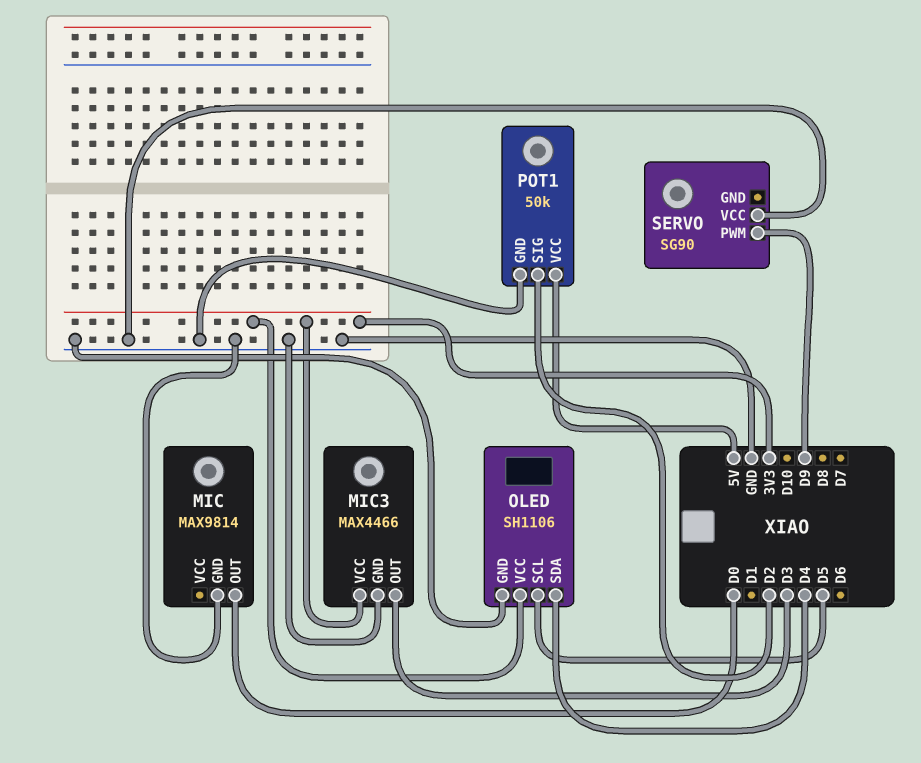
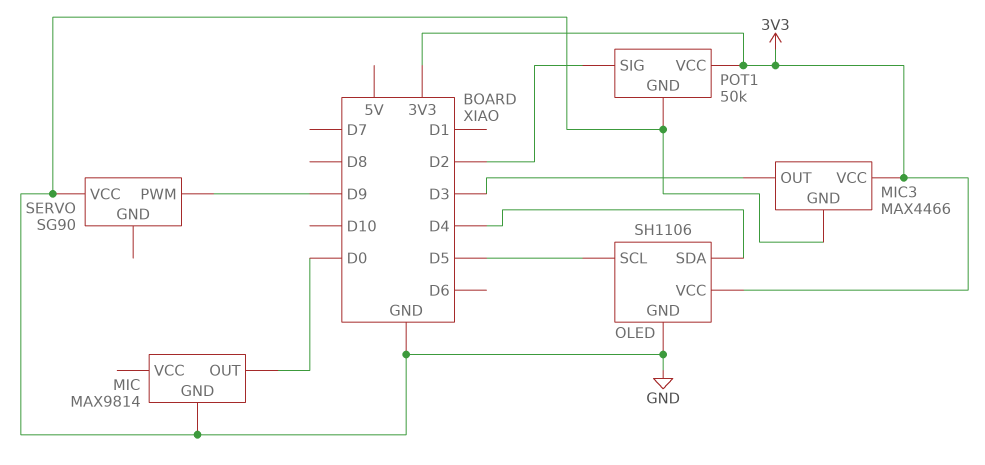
POT1 pin VCC: 5V -> 3V3

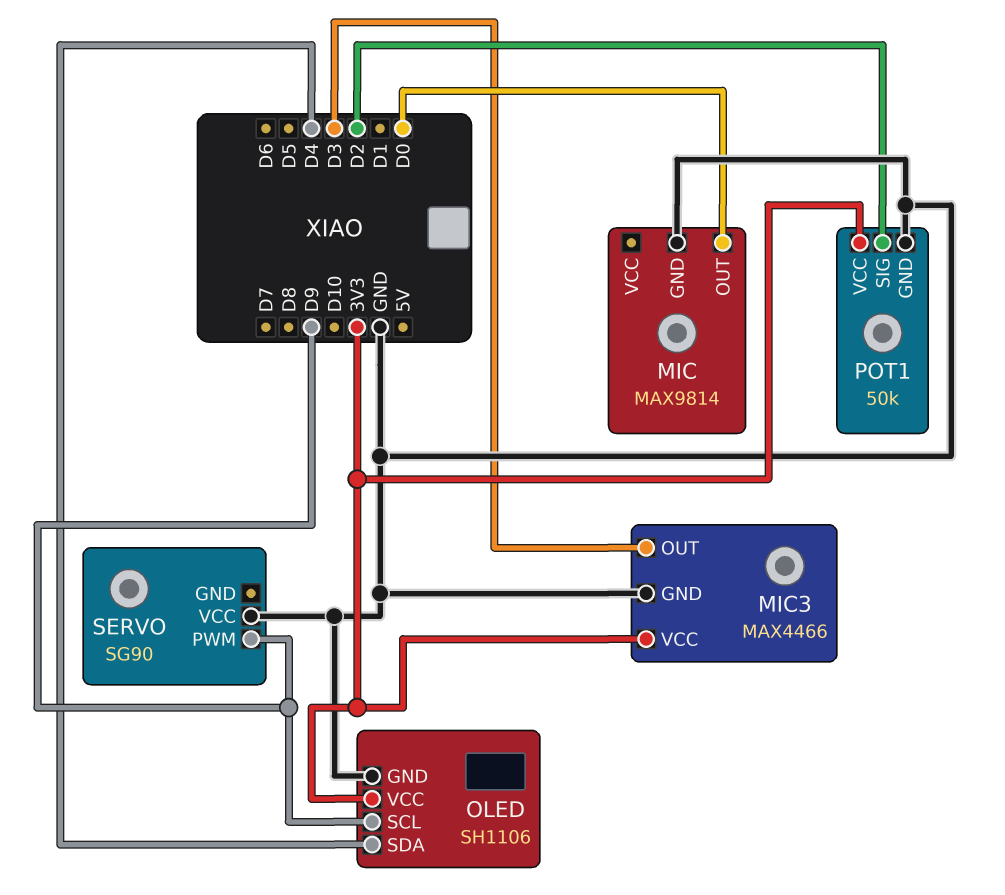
OLED pin SCL: D5 -> D9

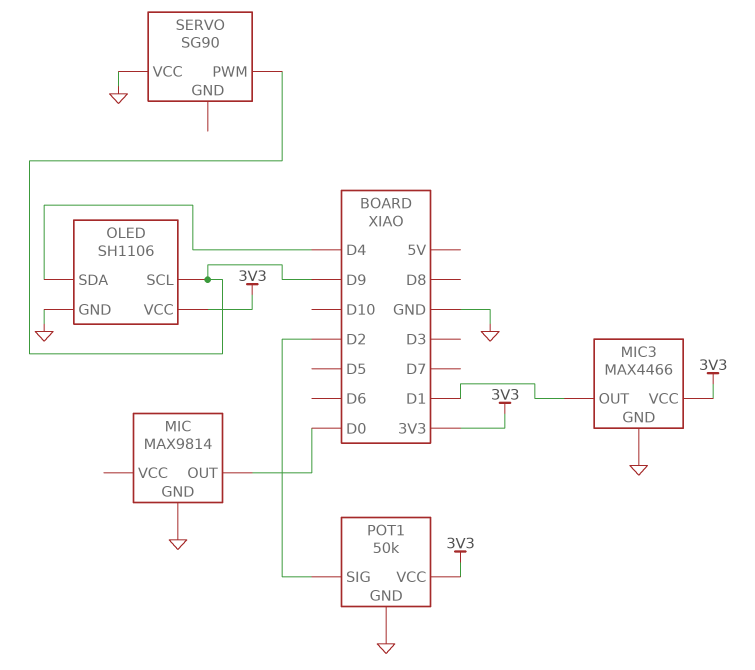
MIC3 pin OUT: D3 -> D1

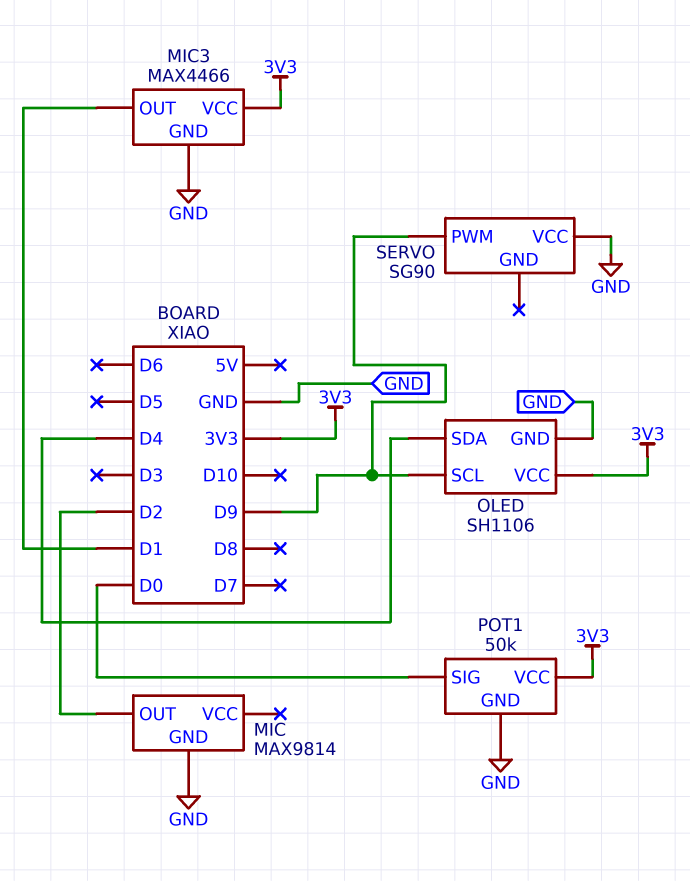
MIC pin OUT: D0 -> D2
POT1 pin SIG: D2 -> D0

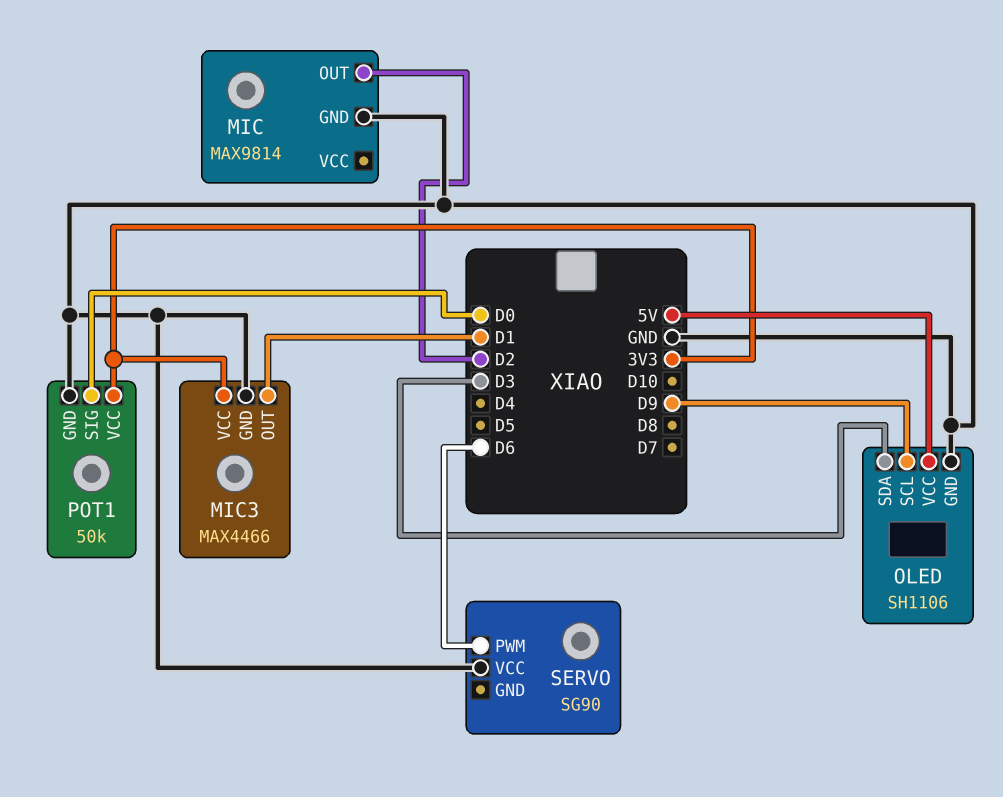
OLED pin SDA: D4 -> D3
OLED pin VCC: 3V3 -> 5V
SERVO pin PWM: D9 -> D6

